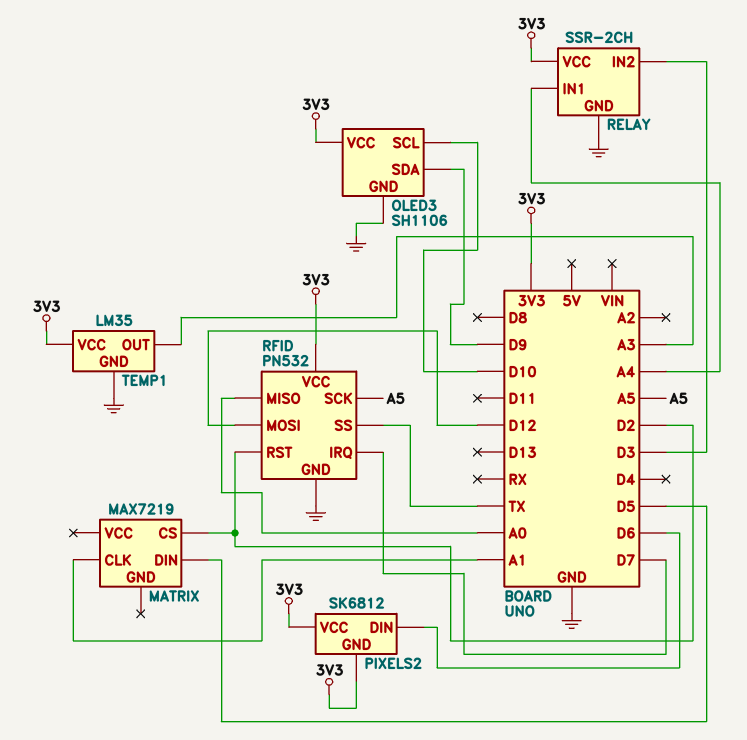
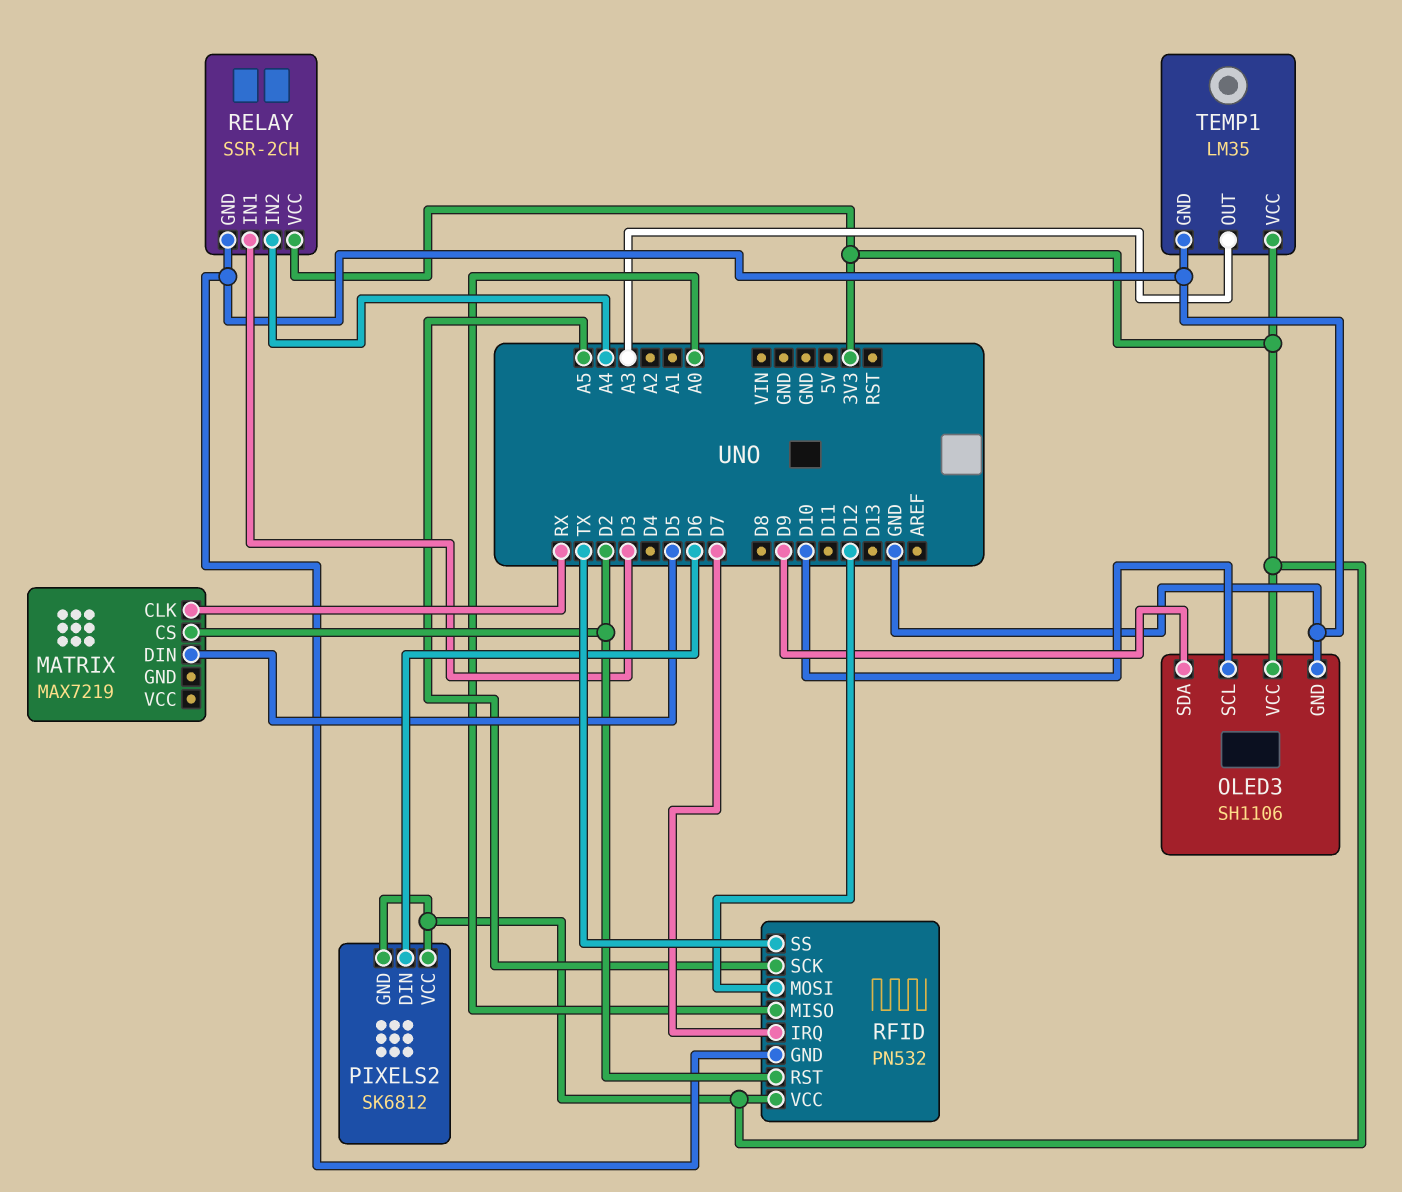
MATRIX pin CLK: A1 -> RX
RELAY pin IN1: A4 -> D3
RELAY pin IN2: D3 -> A4

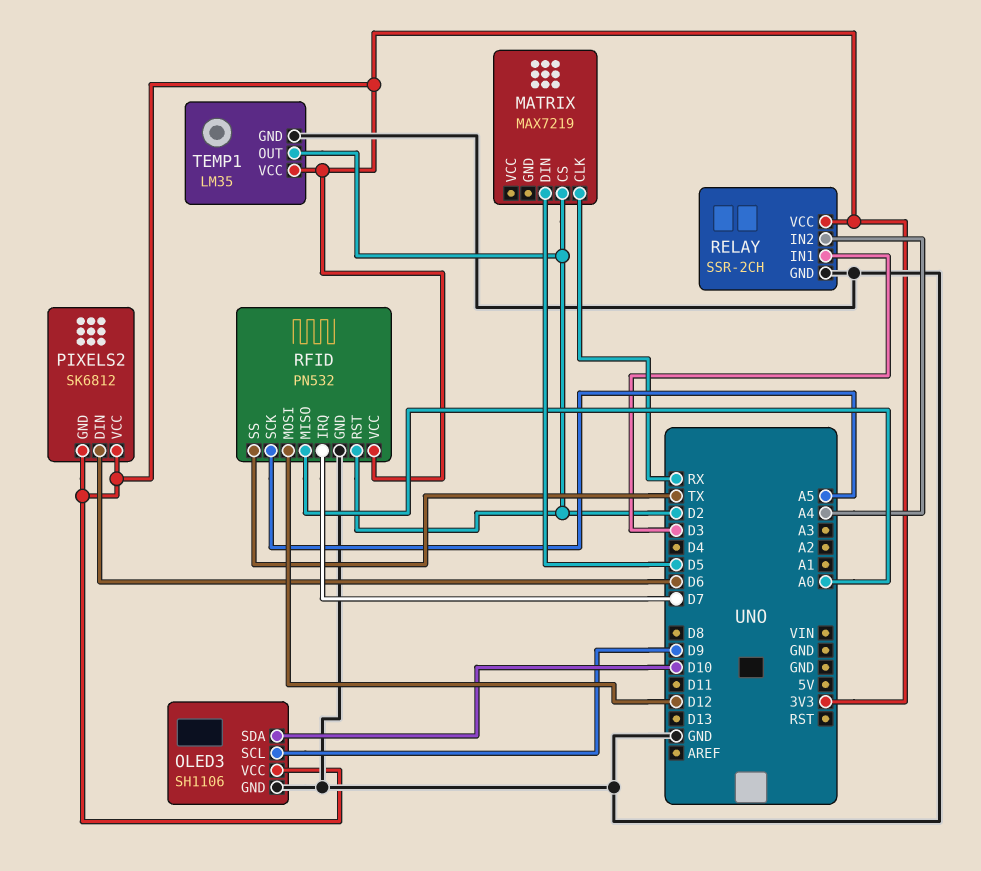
OLED3 pin SCL: D10 -> D9
OLED3 pin SDA: D9 -> D10
TEMP1 pin OUT: A3 -> D2

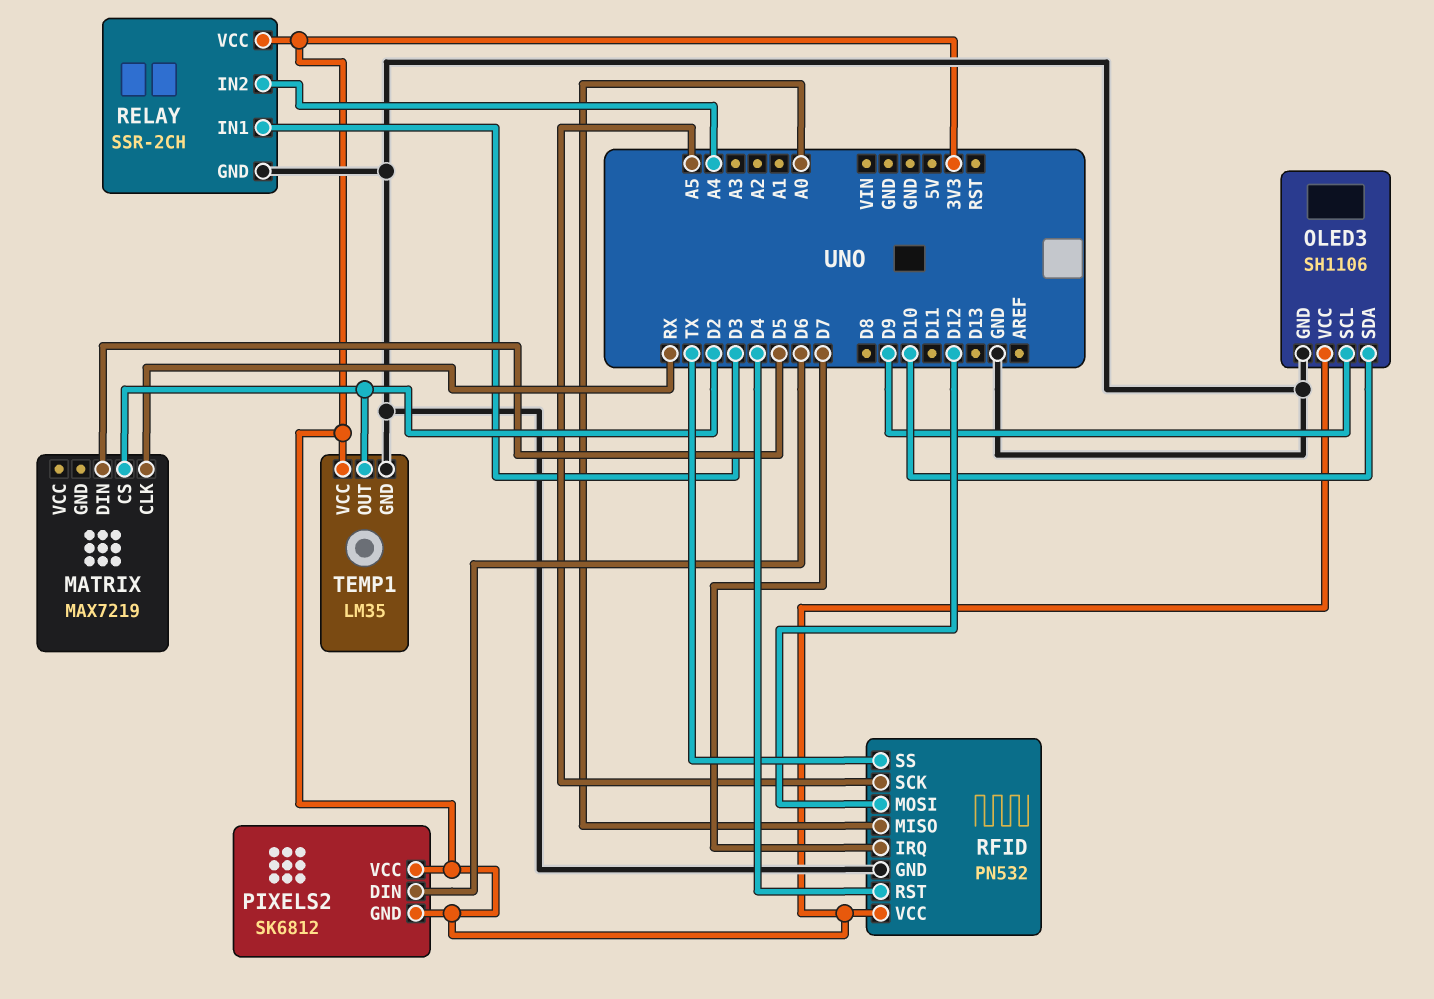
RFID pin RST: D2 -> D4

